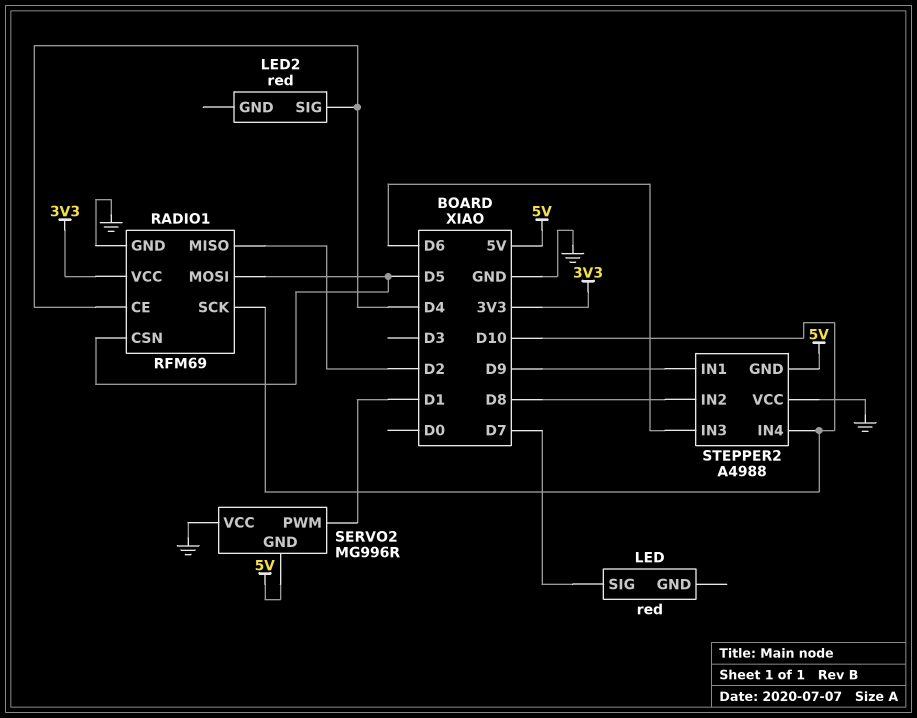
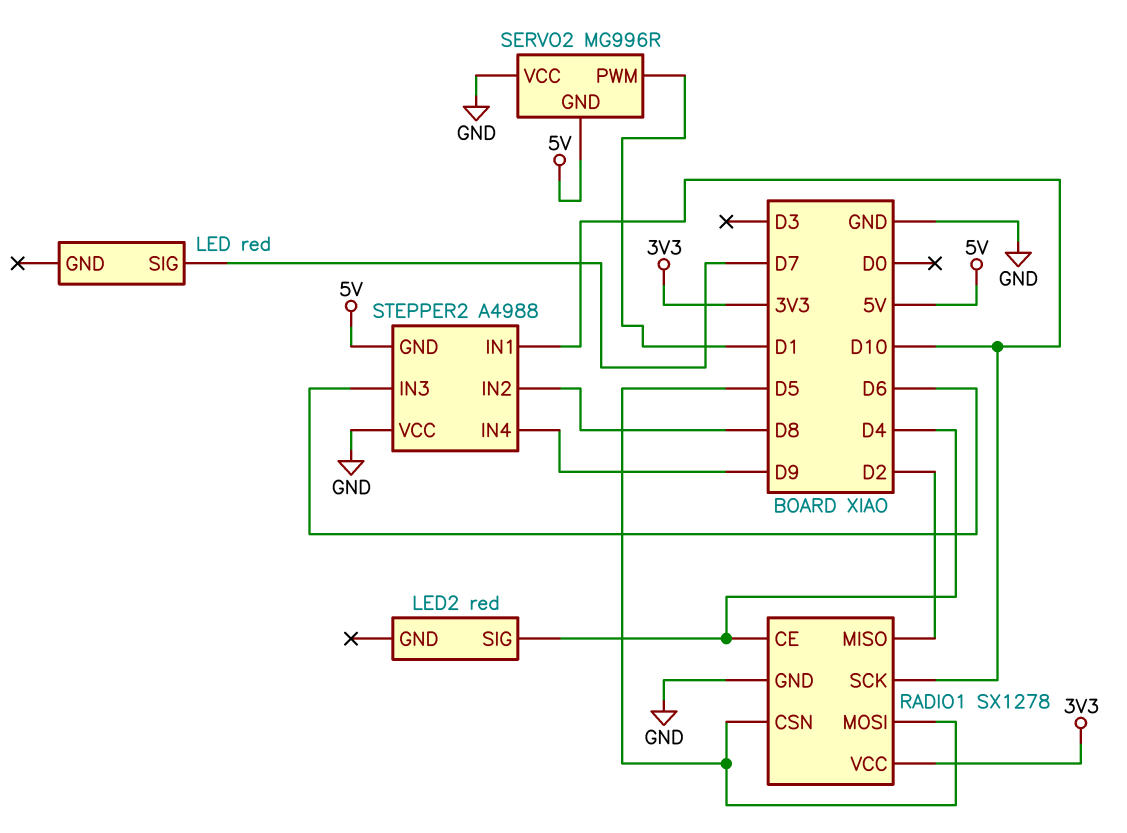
RADIO1: RFM69 -> SX1278
STEPPER2 pin IN1: D9 -> D10
STEPPER2 pin IN4: D10 -> D9

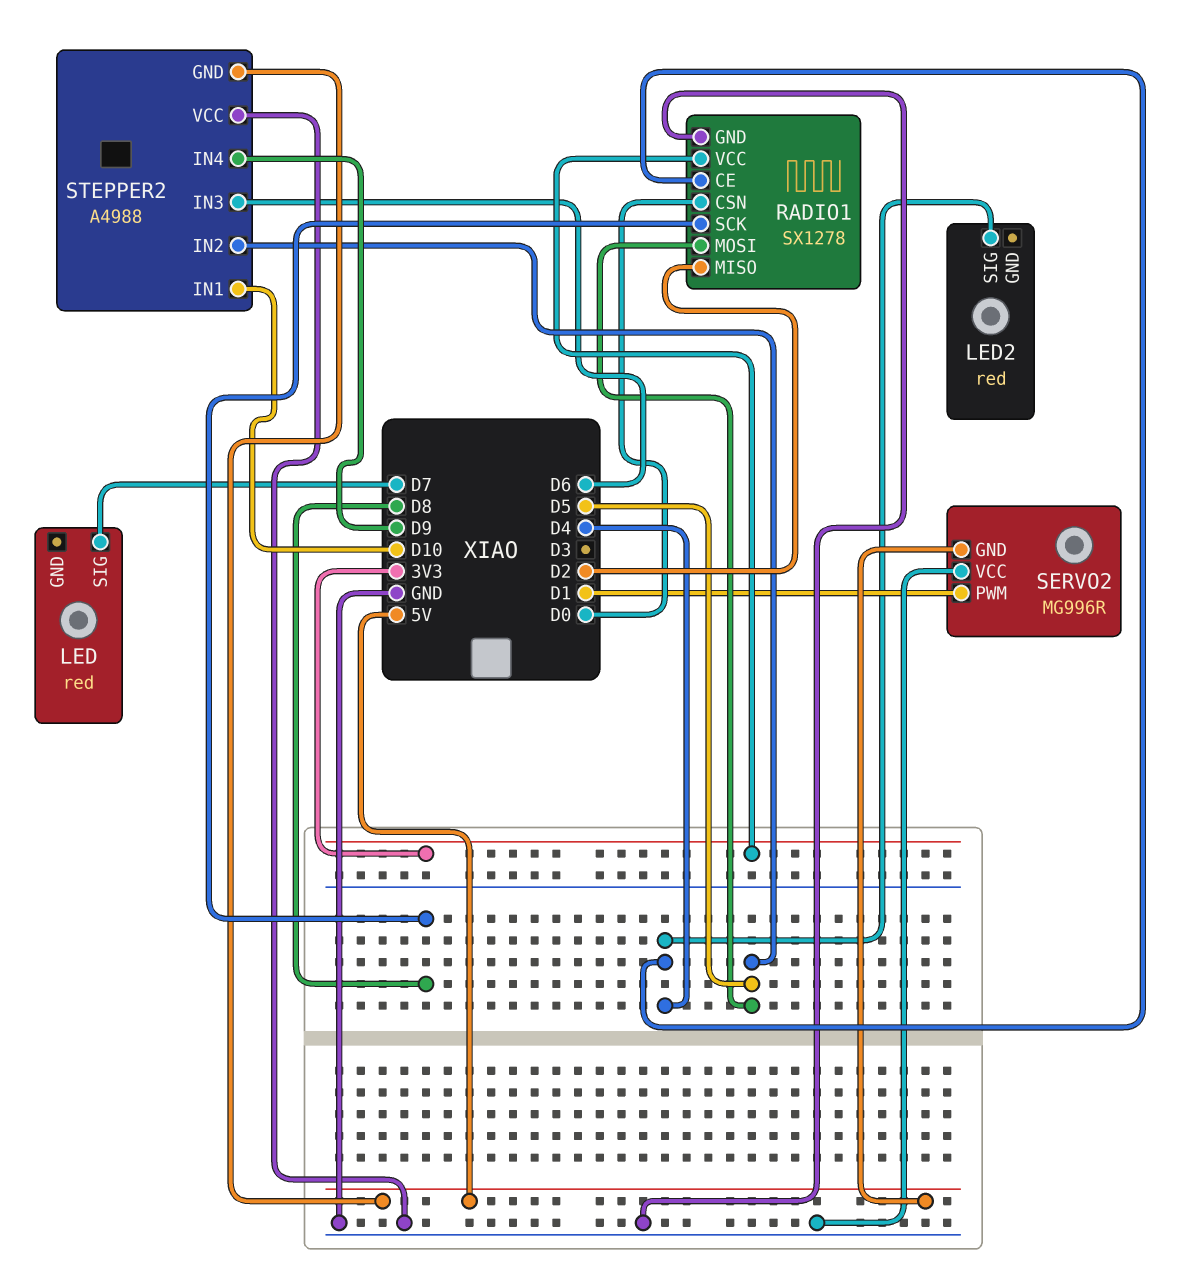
RADIO1 pin CSN: D5 -> D0
RADIO1 pin SCK: D10 -> D8
STEPPER2 pin IN2: D8 -> D5

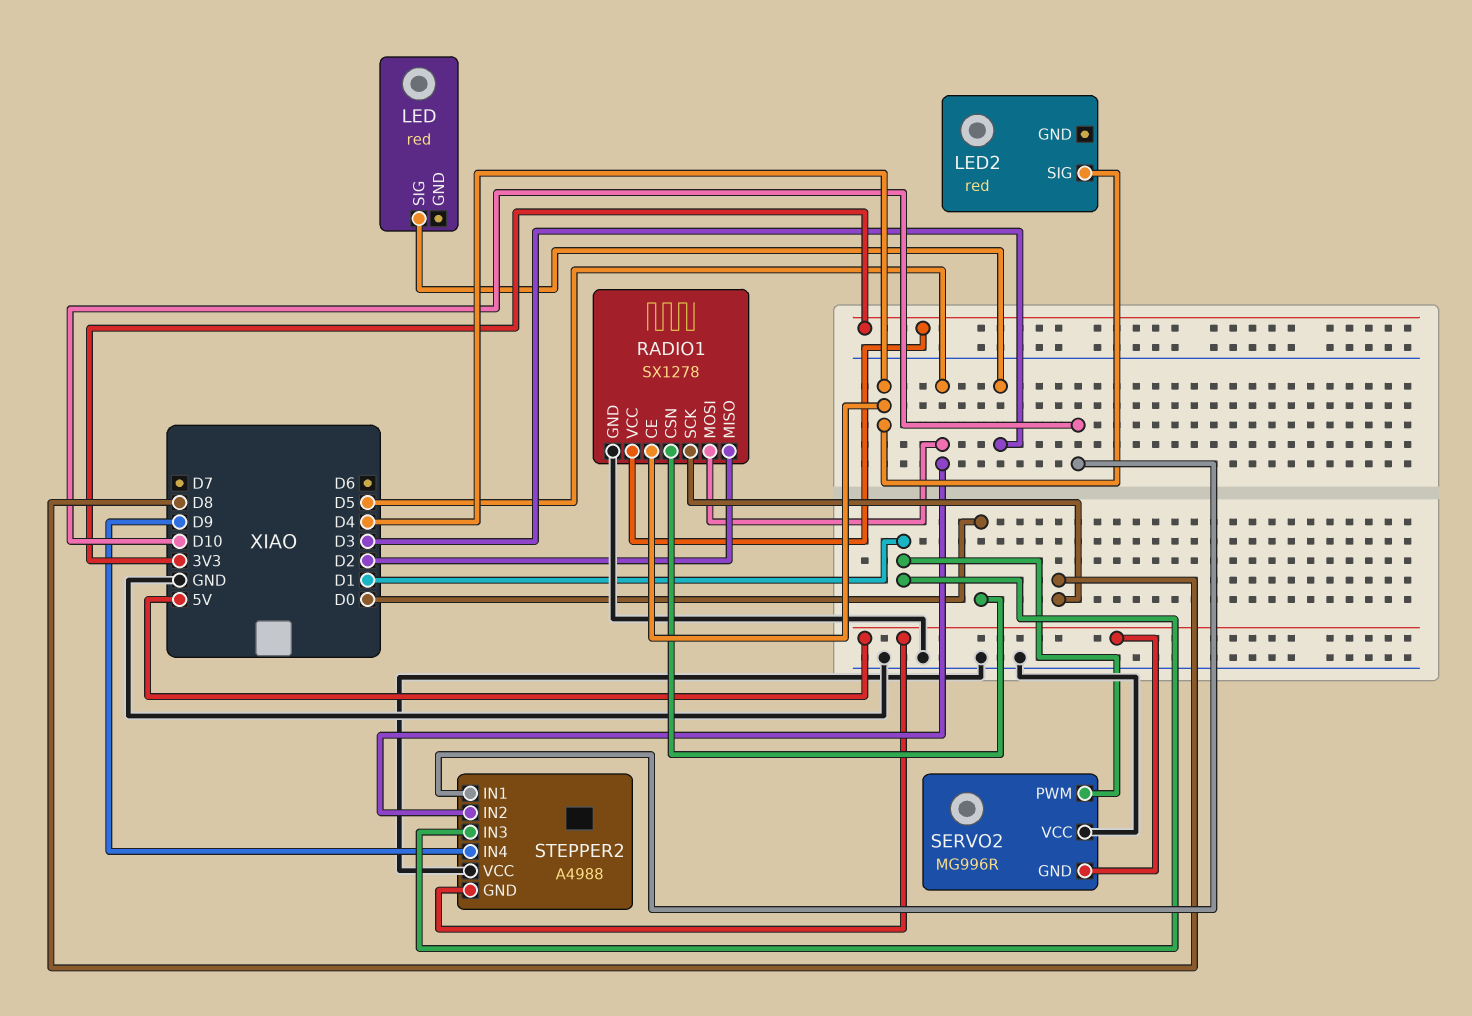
LED pin SIG: D7 -> D3
STEPPER2 pin IN3: D6 -> D1

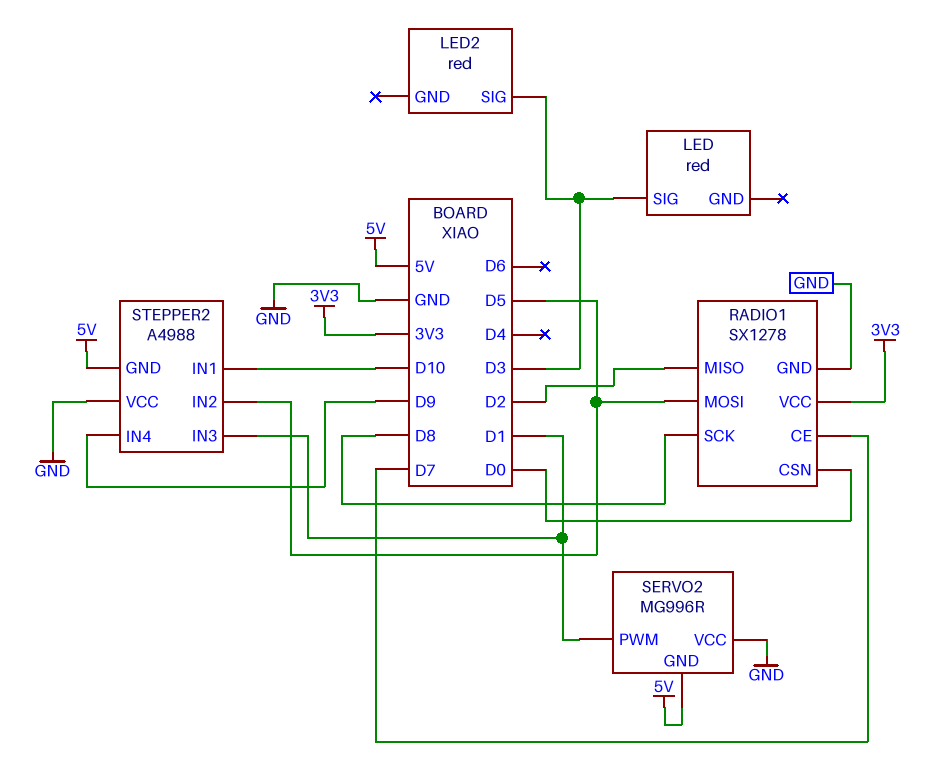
LED2 pin SIG: D4 -> D3
RADIO1 pin CE: D4 -> D7

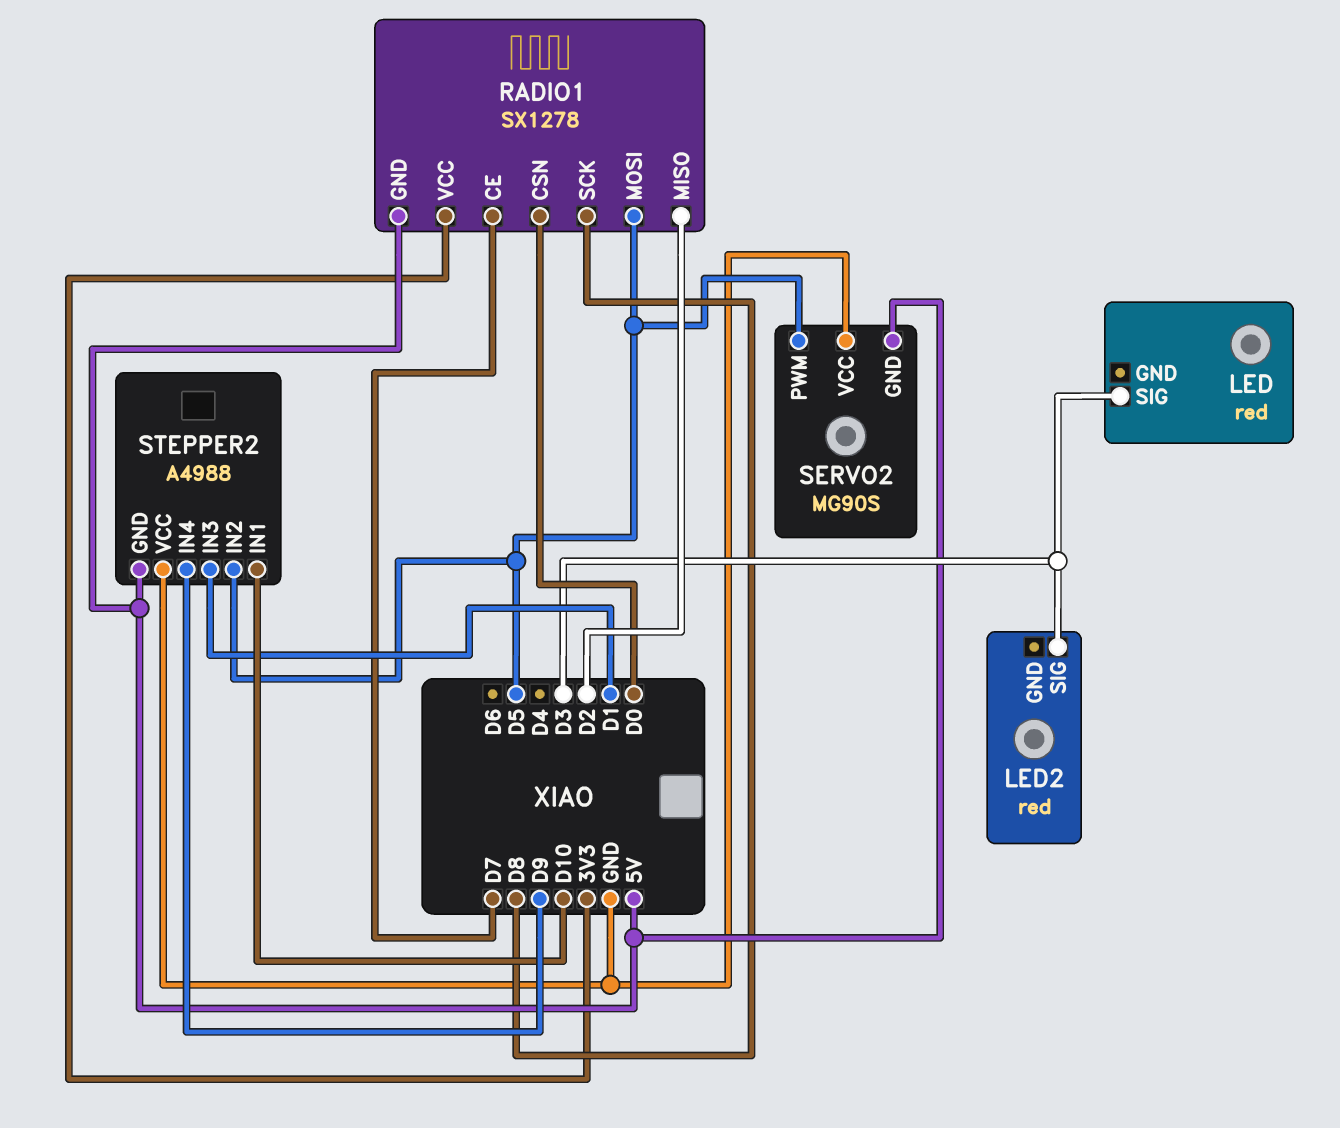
RADIO1 pin GND: GND -> 5V
SERVO2: MG996R -> MG90S
SERVO2 pin PWM: D1 -> D5

